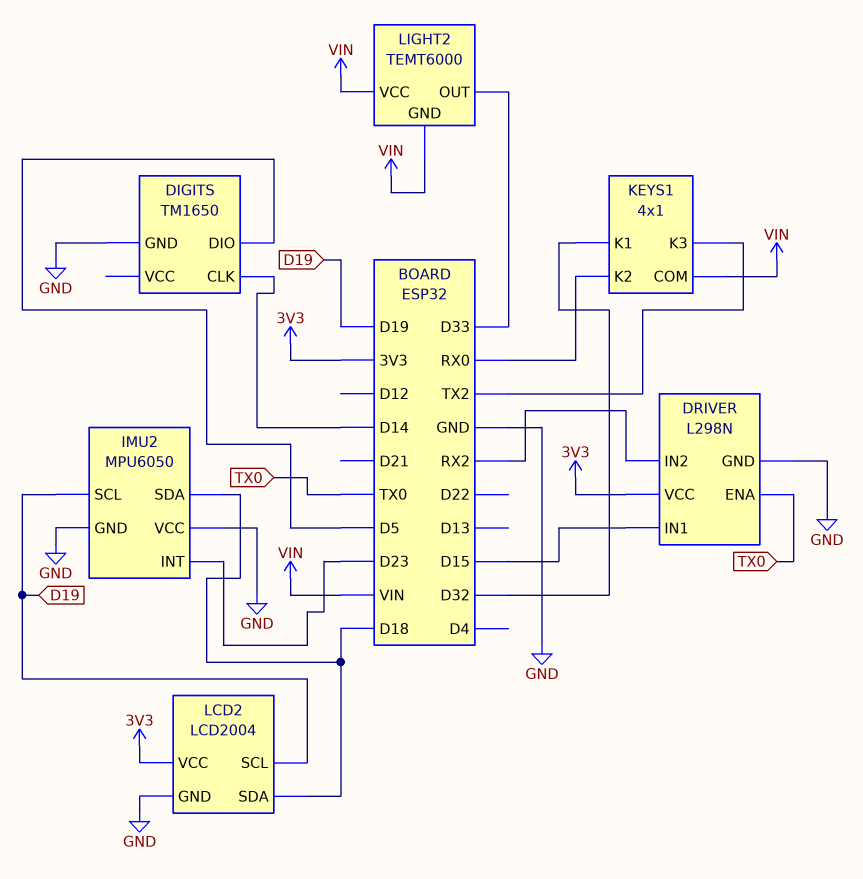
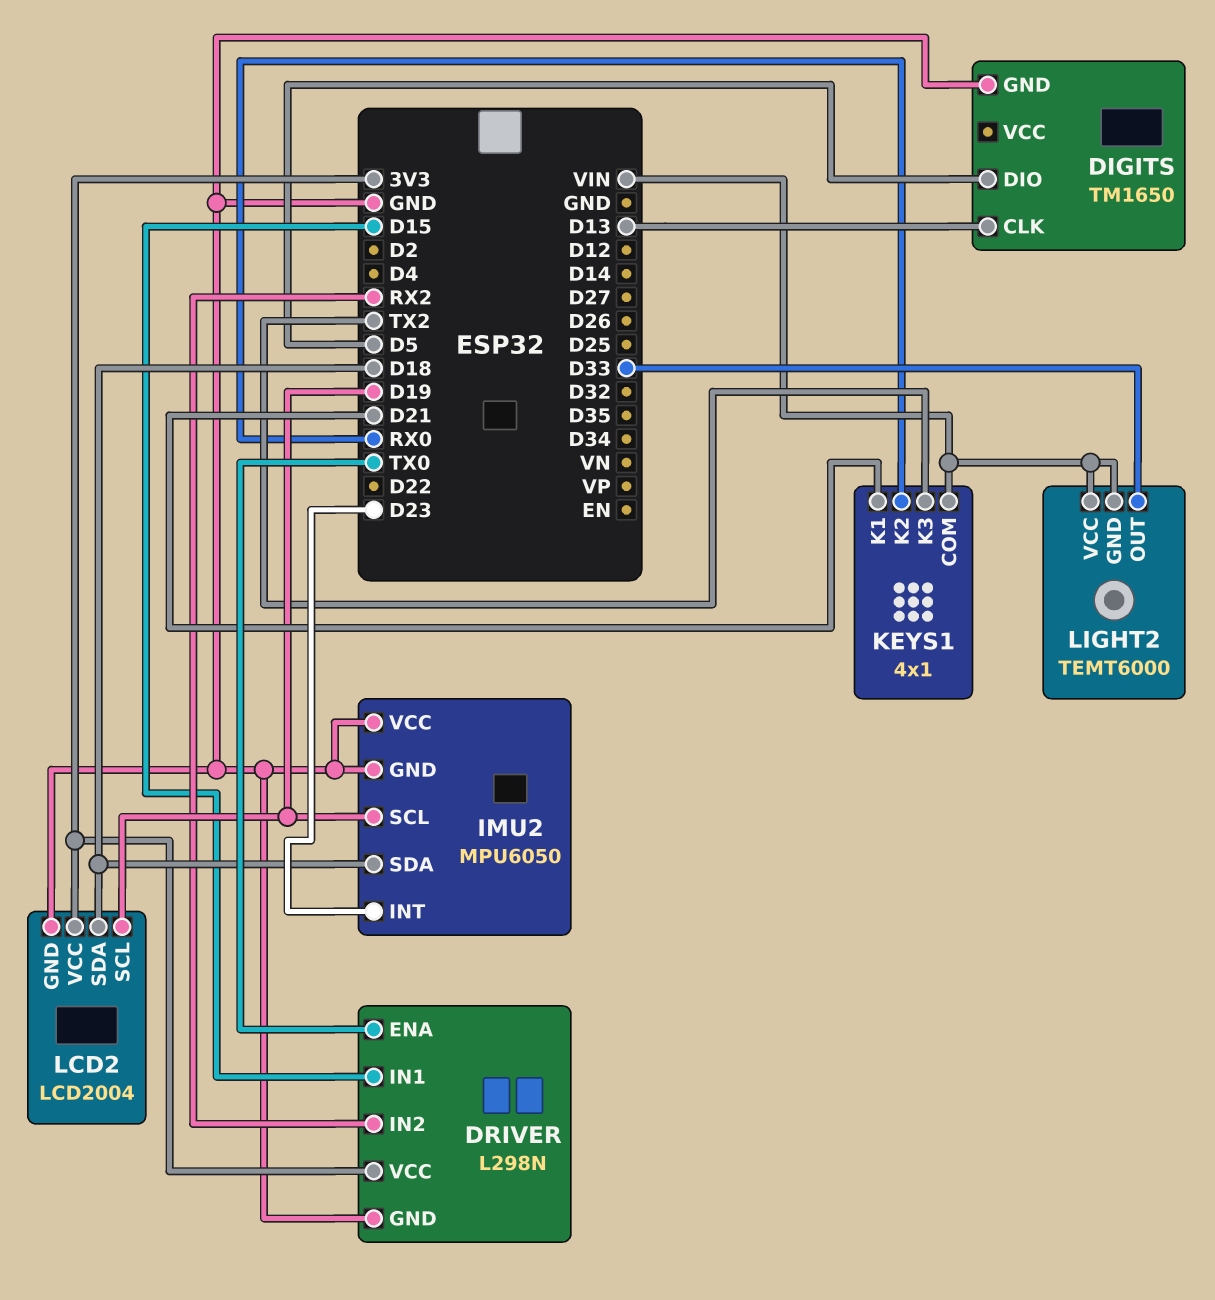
DIGITS pin CLK: D14 -> D13
KEYS1 pin K1: D32 -> D21

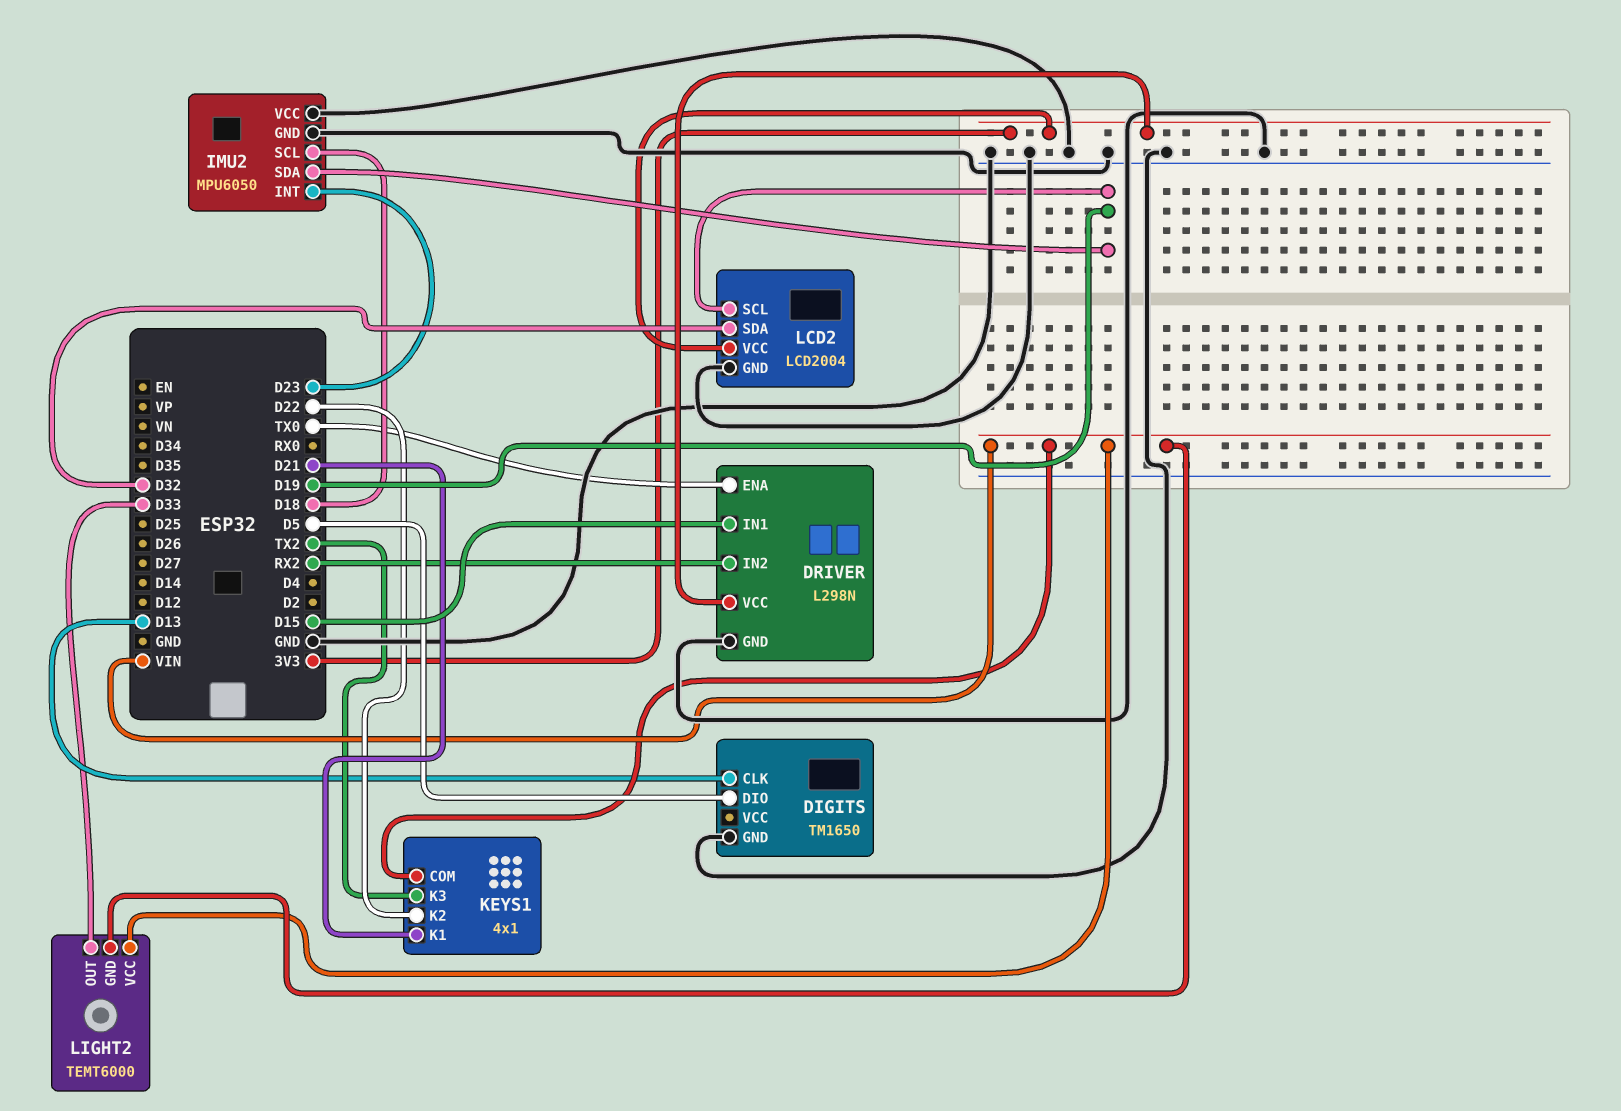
IMU2 pin SCL: D19 -> D18
IMU2 pin SDA: D18 -> D19
KEYS1 pin K2: RX0 -> D22
LCD2 pin SDA: D18 -> D32

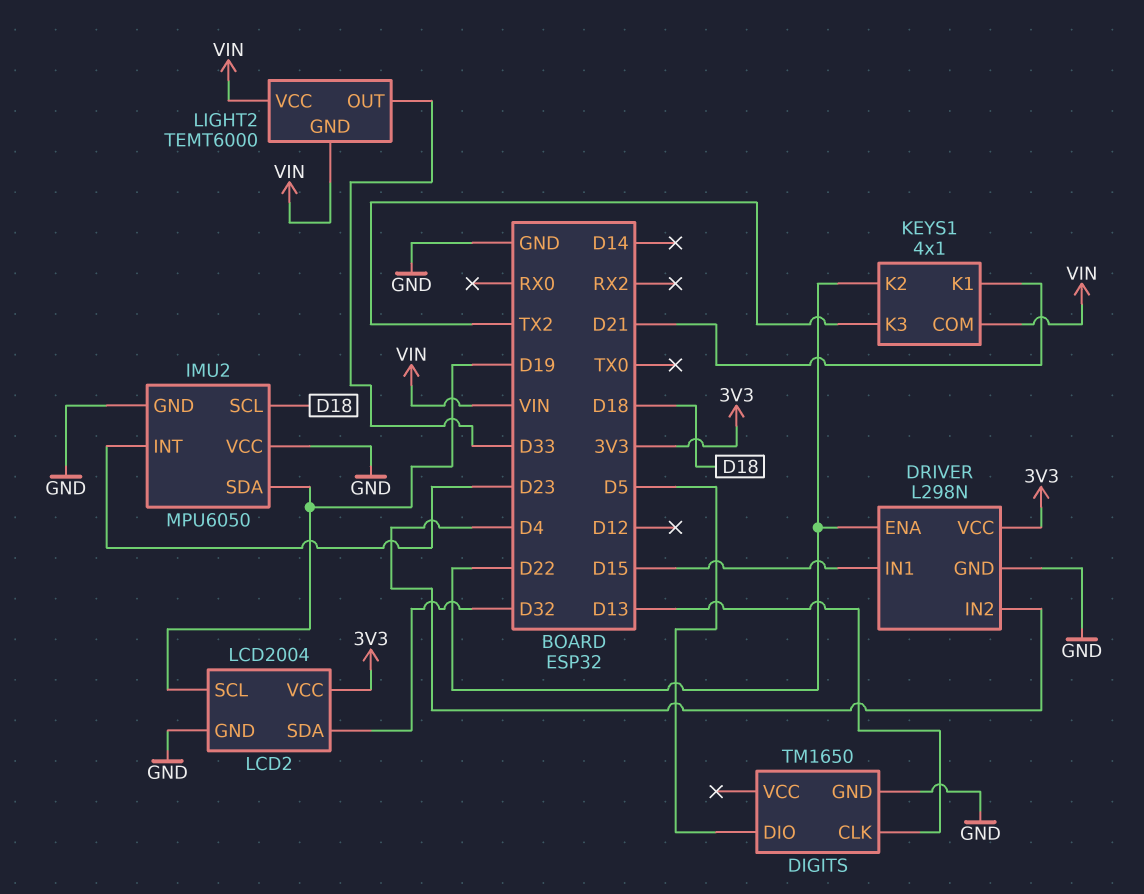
DRIVER pin ENA: TX0 -> D22
DRIVER pin IN2: RX2 -> D4

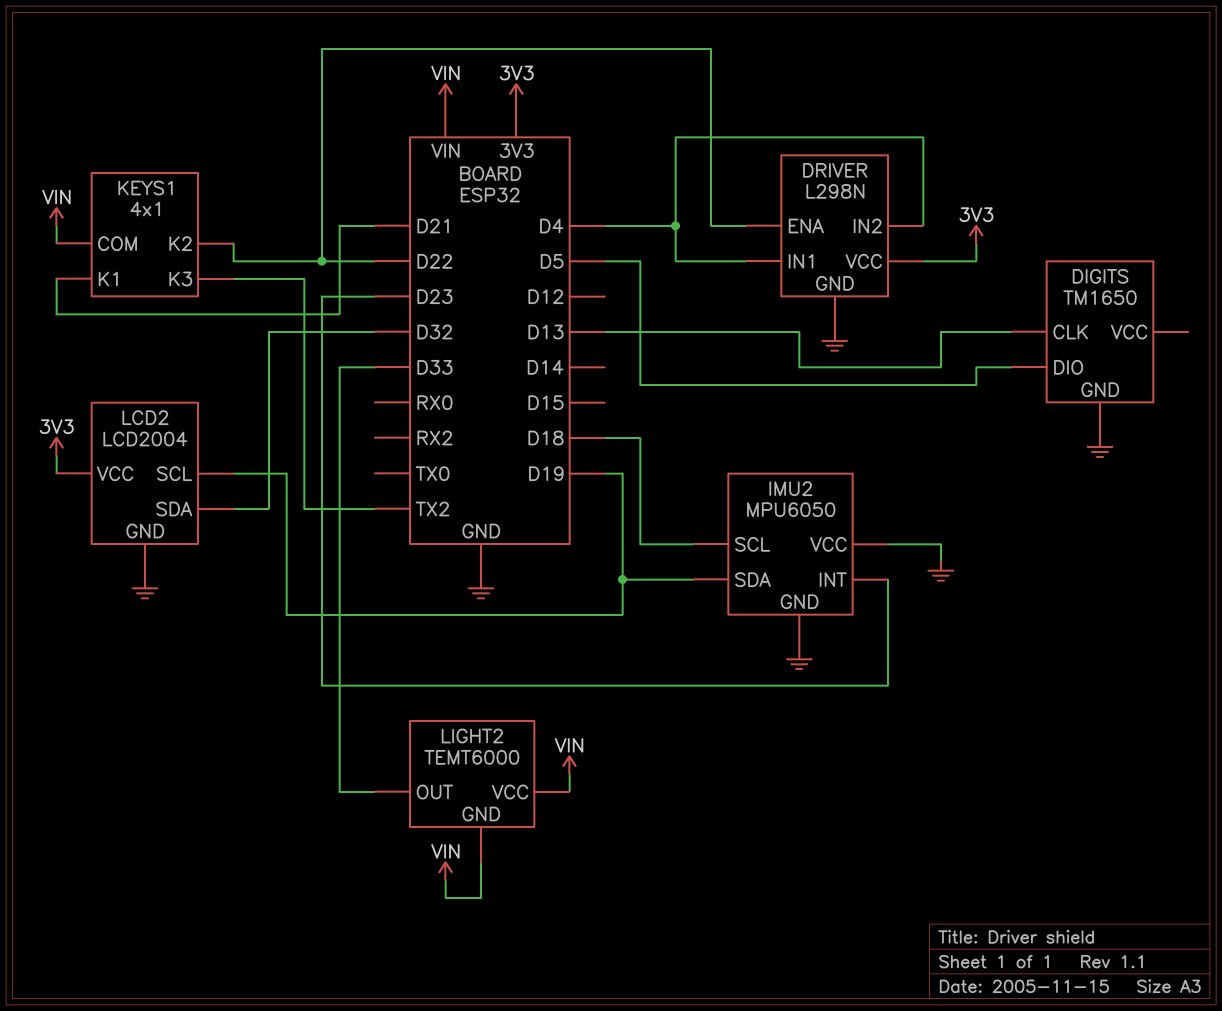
DRIVER pin IN1: D15 -> D4

